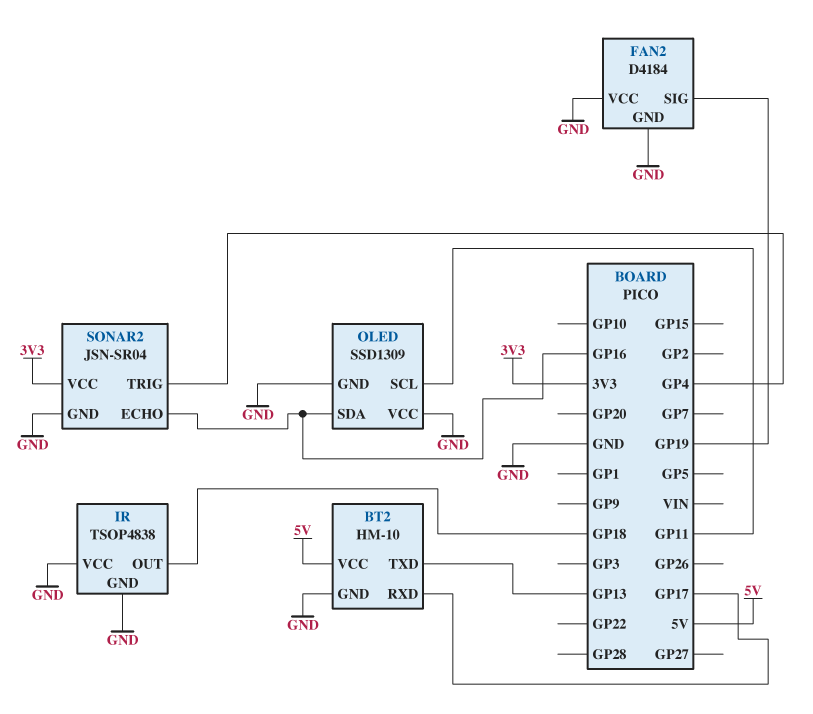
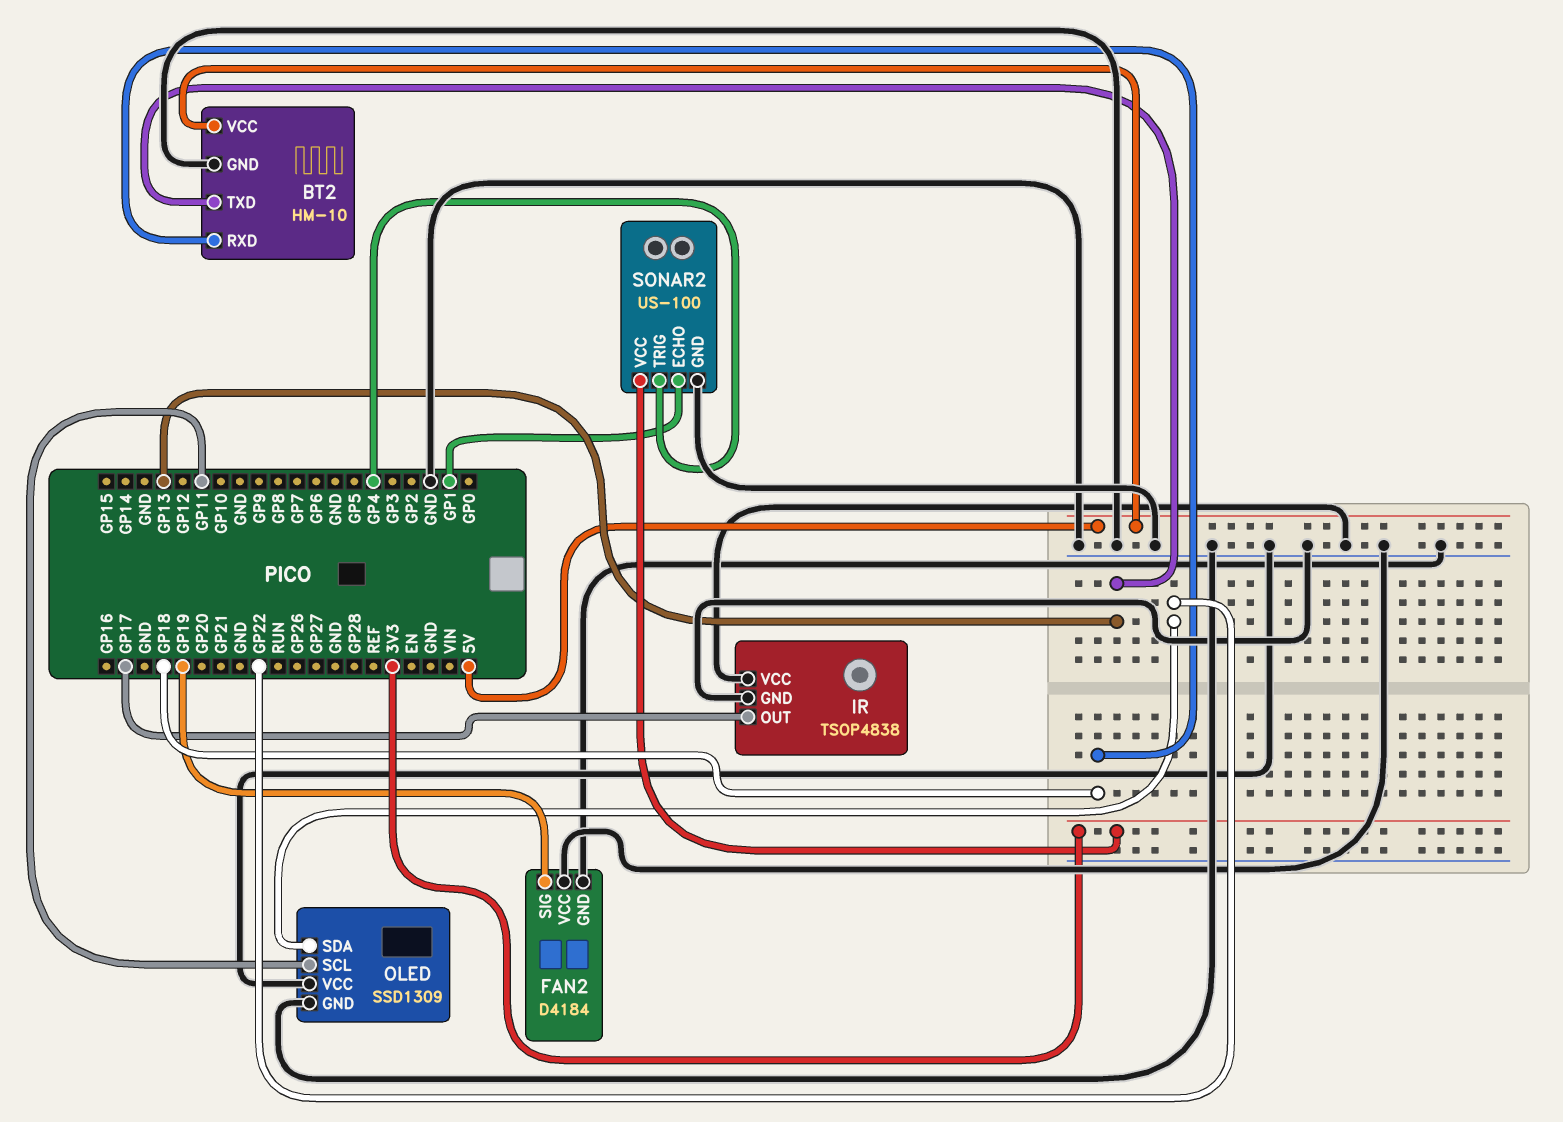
BT2 pin RXD: GP17 -> GP18
IR pin OUT: GP18 -> GP17
OLED pin SDA: GP16 -> GP22
SONAR2: JSN-SR04 -> US-100
SONAR2 pin ECHO: GP16 -> GP1

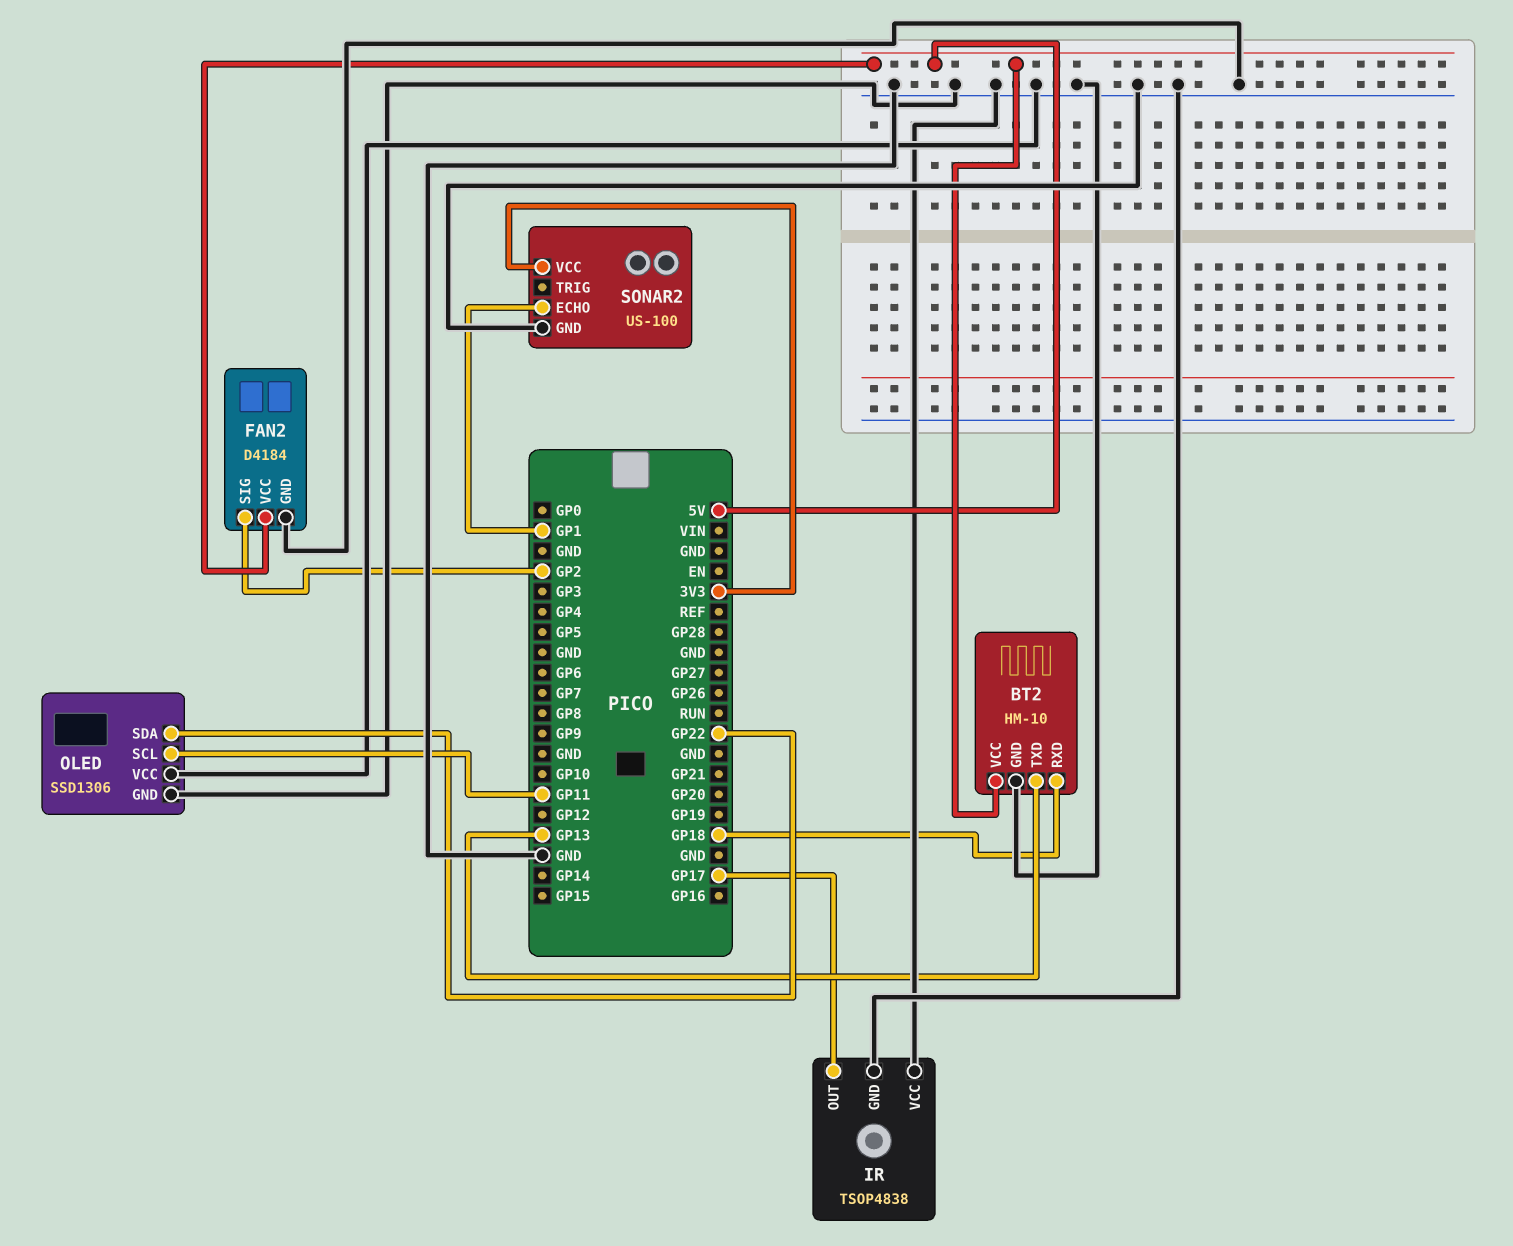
FAN2 pin SIG: GP19 -> GP2
FAN2 pin VCC: GND -> 5V
OLED: SSD1309 -> SSD1306
SONAR2 pin TRIG: GP4 -> none

